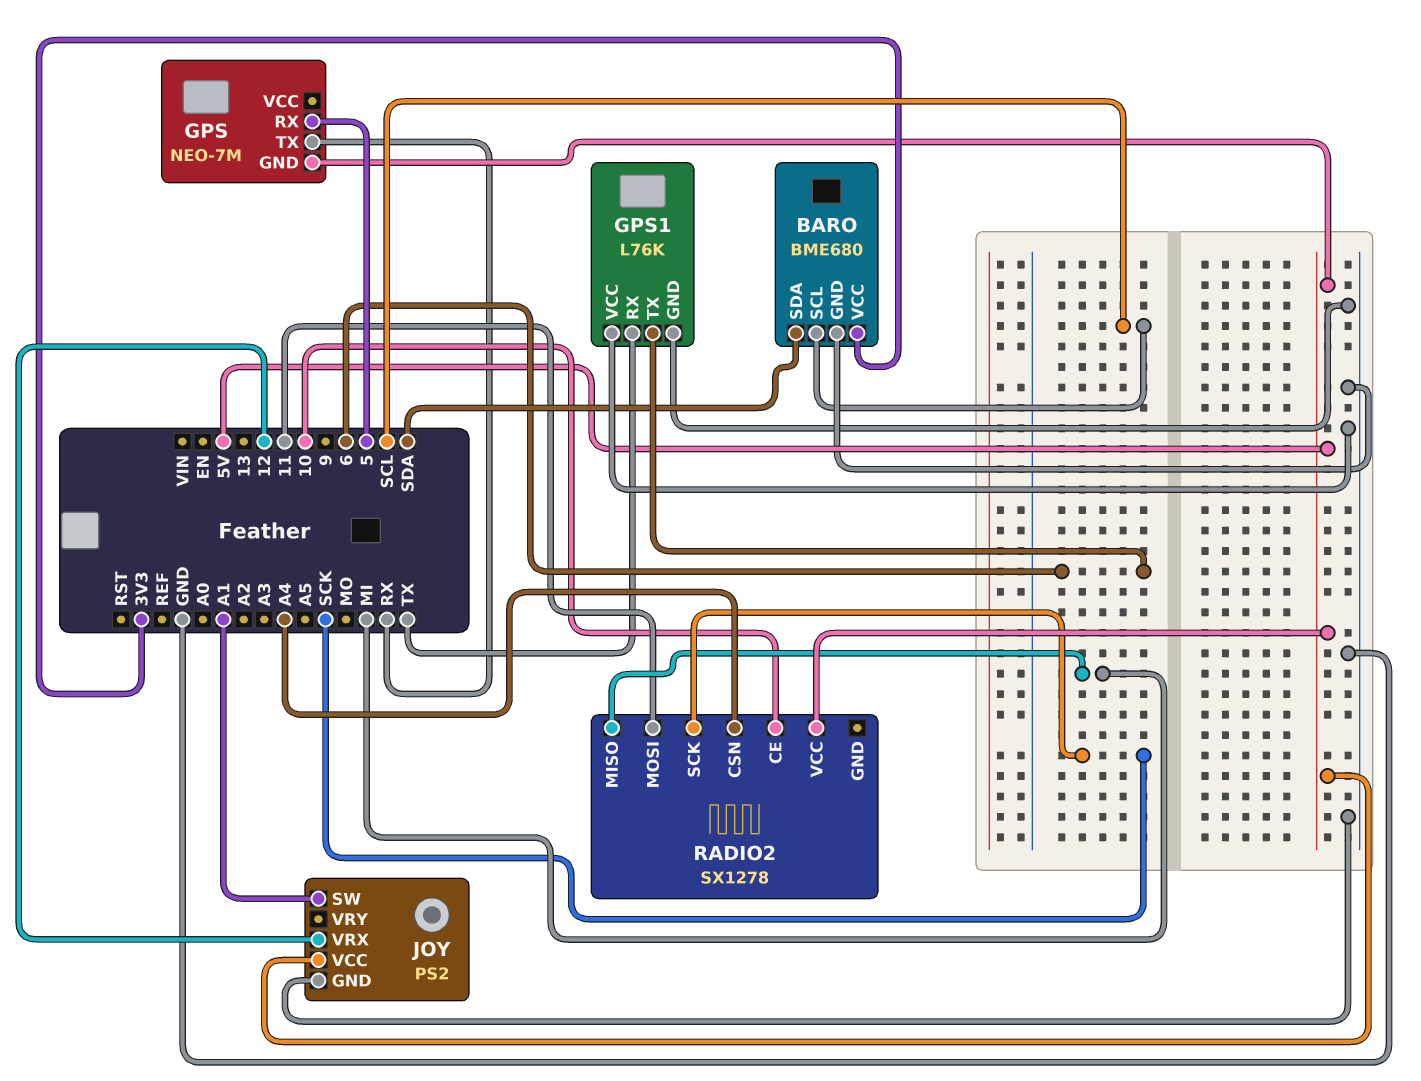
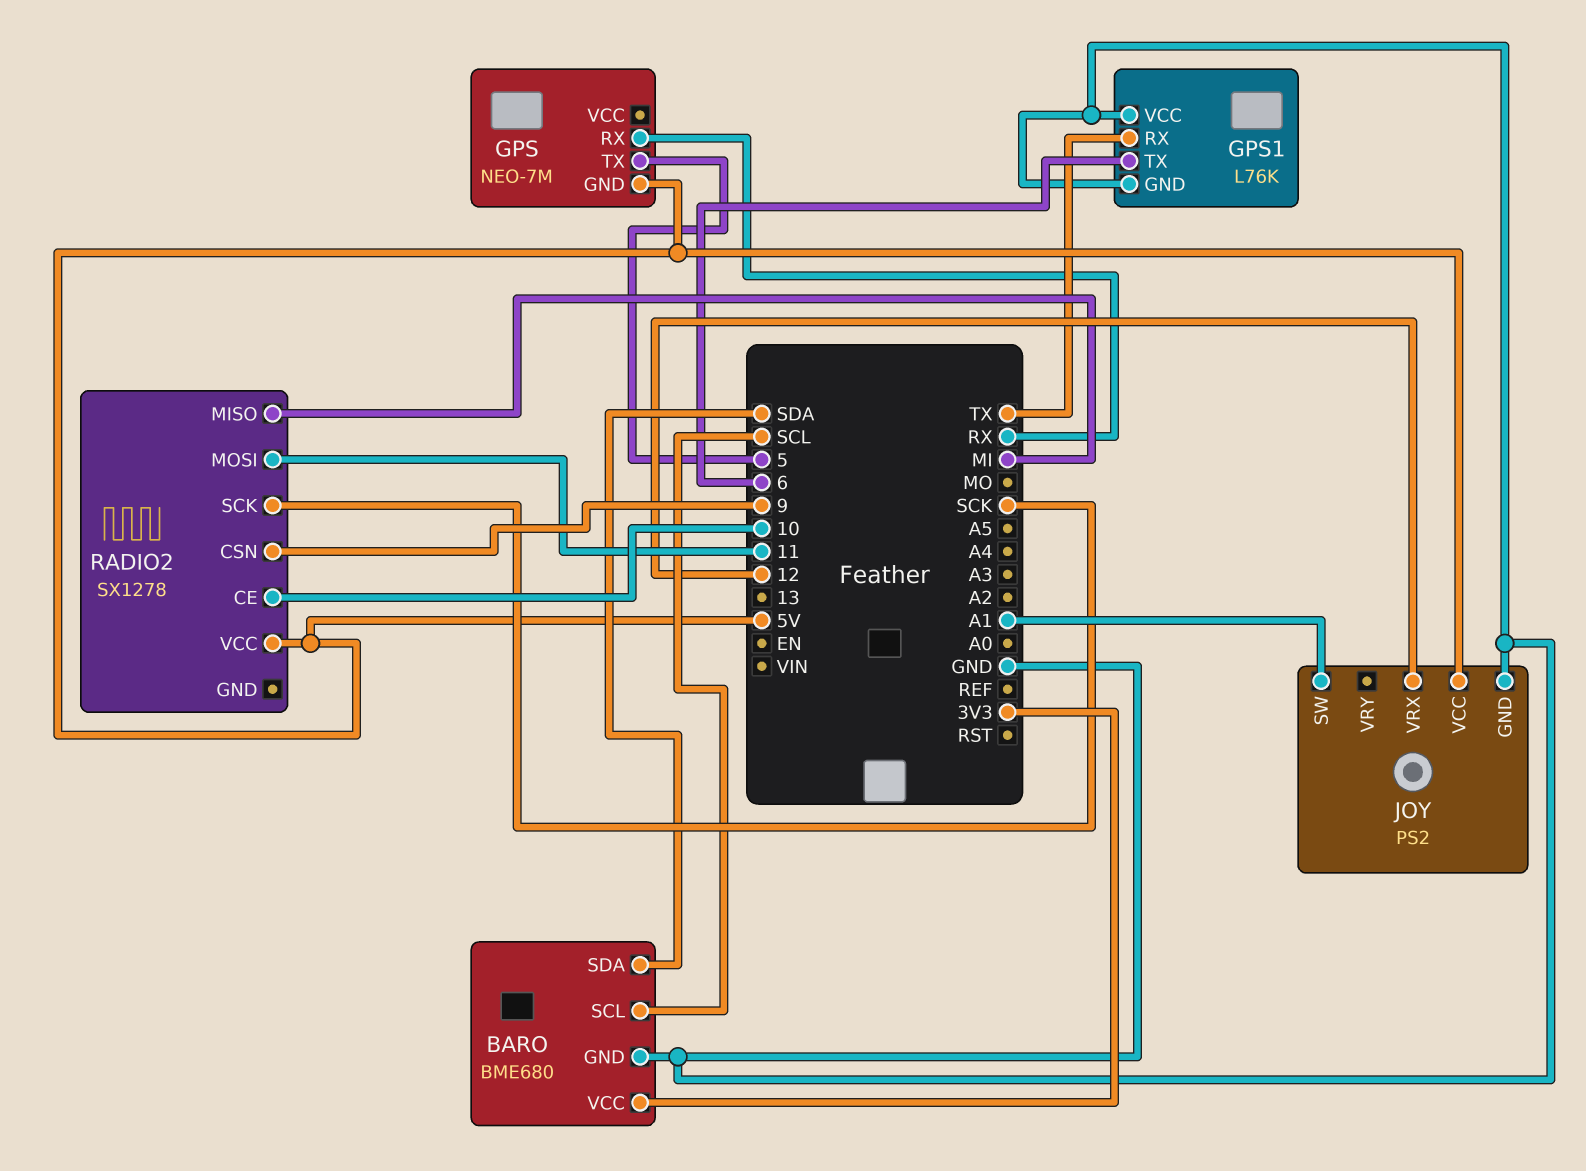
GPS pin RX: 5 -> RX
GPS pin TX: RX -> 5
RADIO2 pin CSN: A4 -> 9

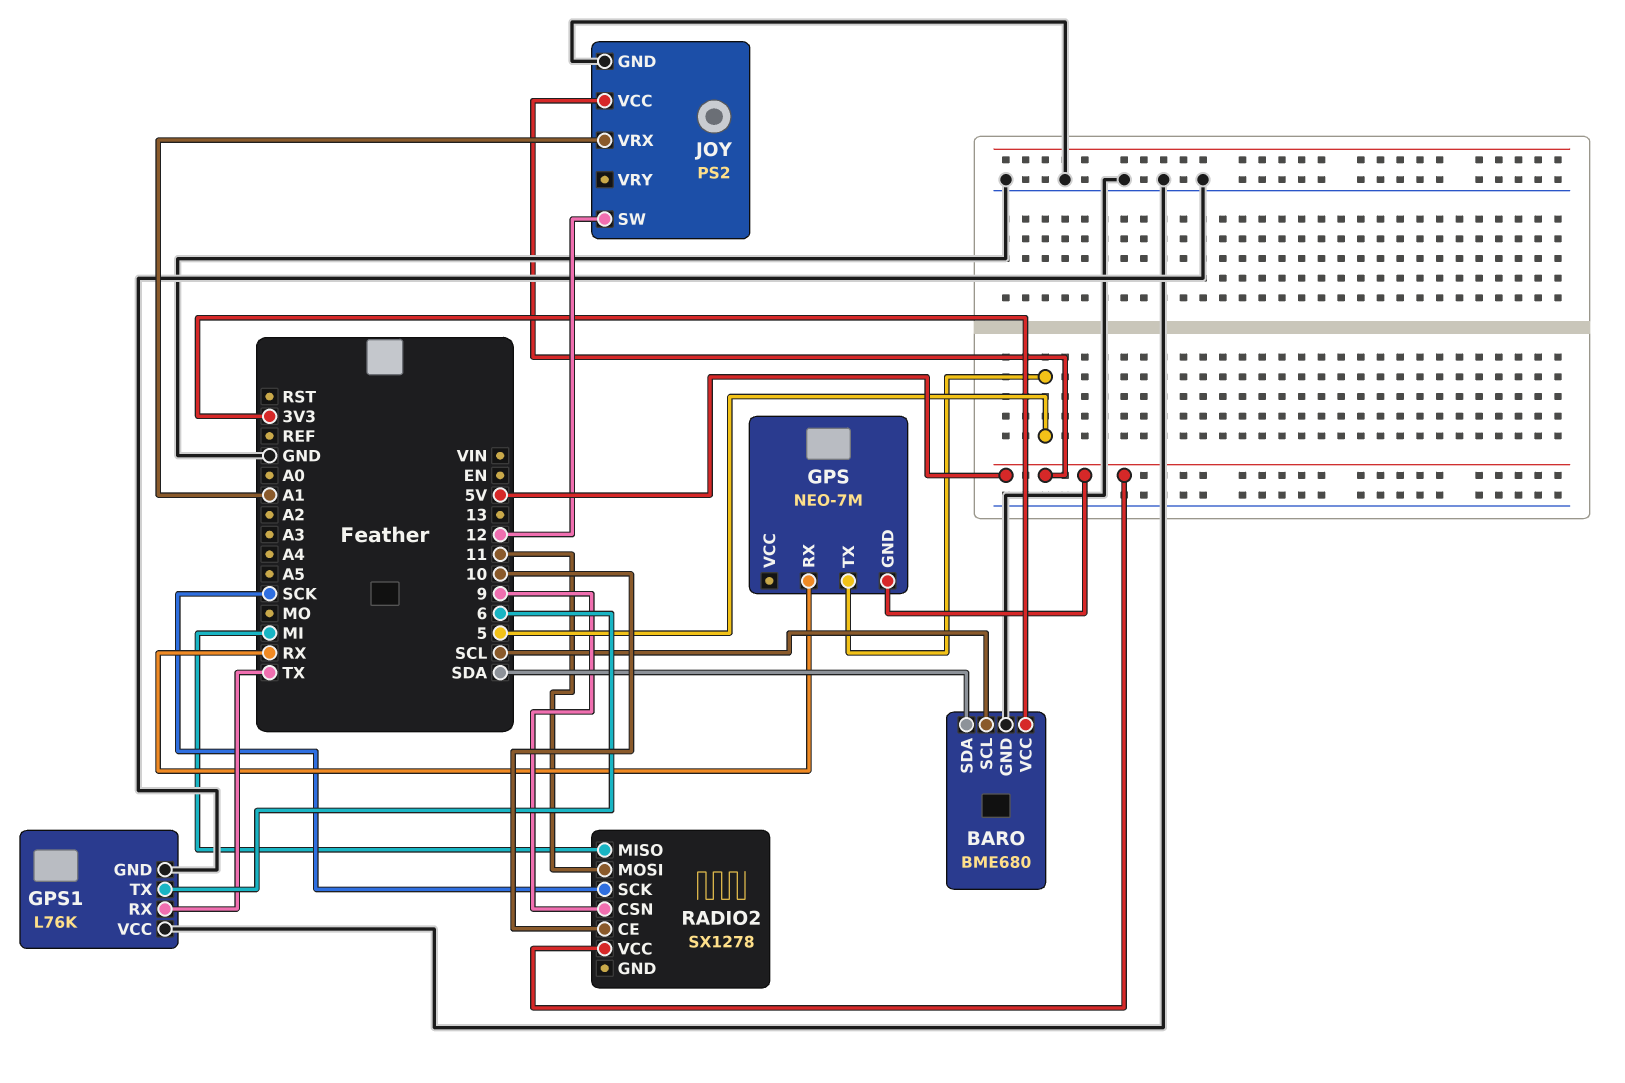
JOY pin SW: A1 -> 12
JOY pin VRX: 12 -> A1

